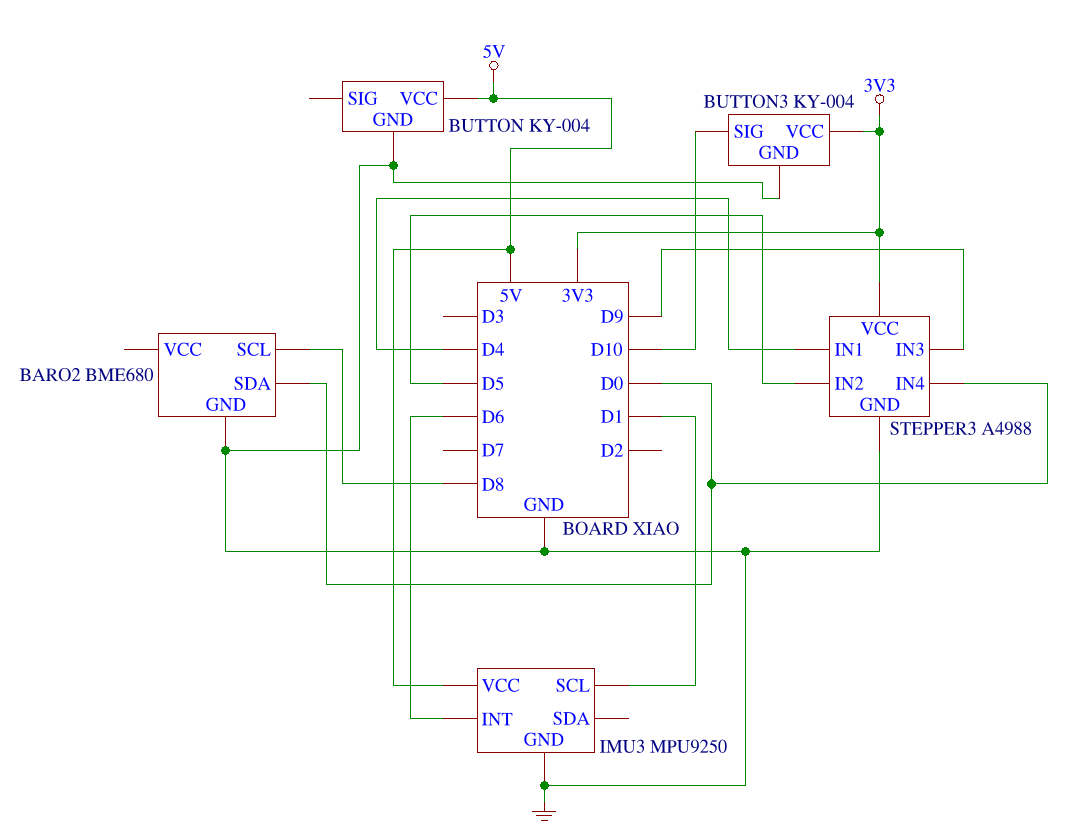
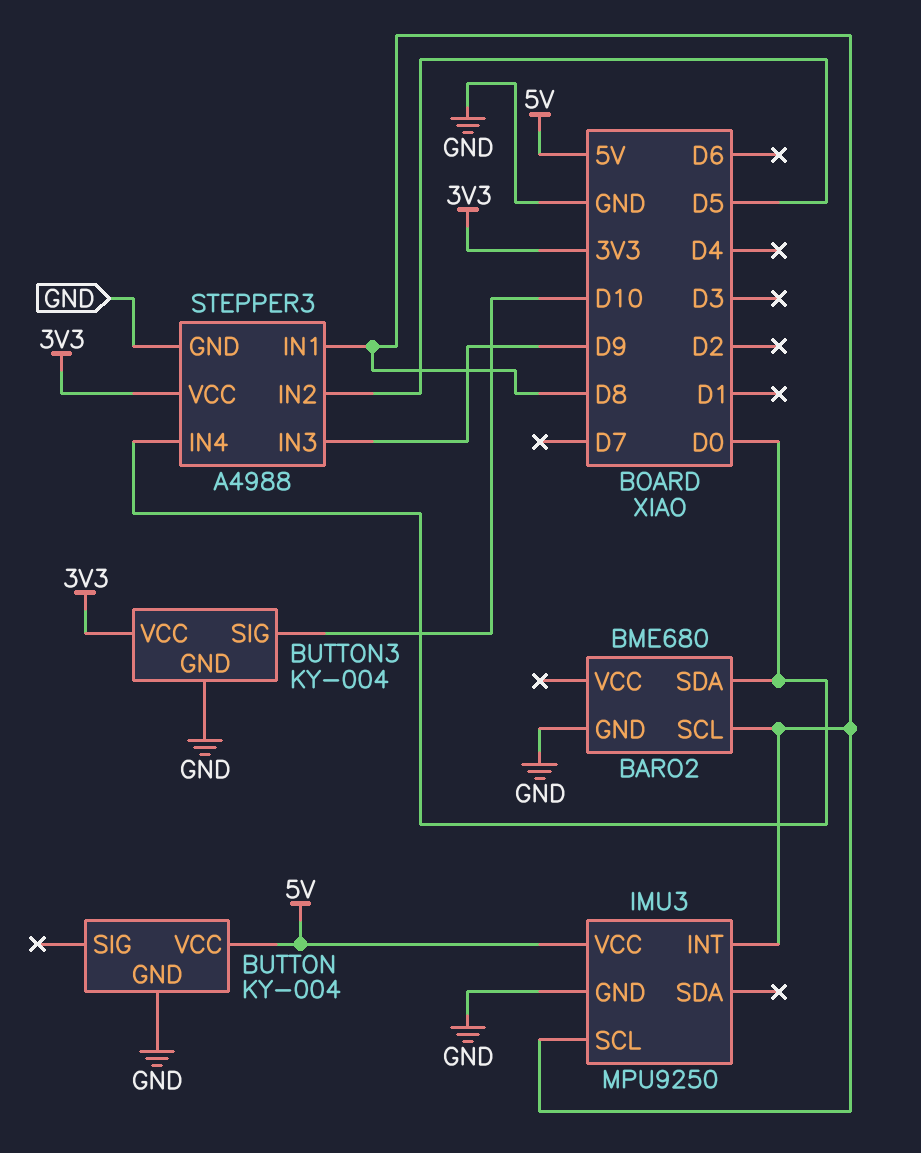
IMU3 pin INT: D6 -> D8
IMU3 pin SCL: D1 -> D8
STEPPER3 pin IN1: D4 -> D8

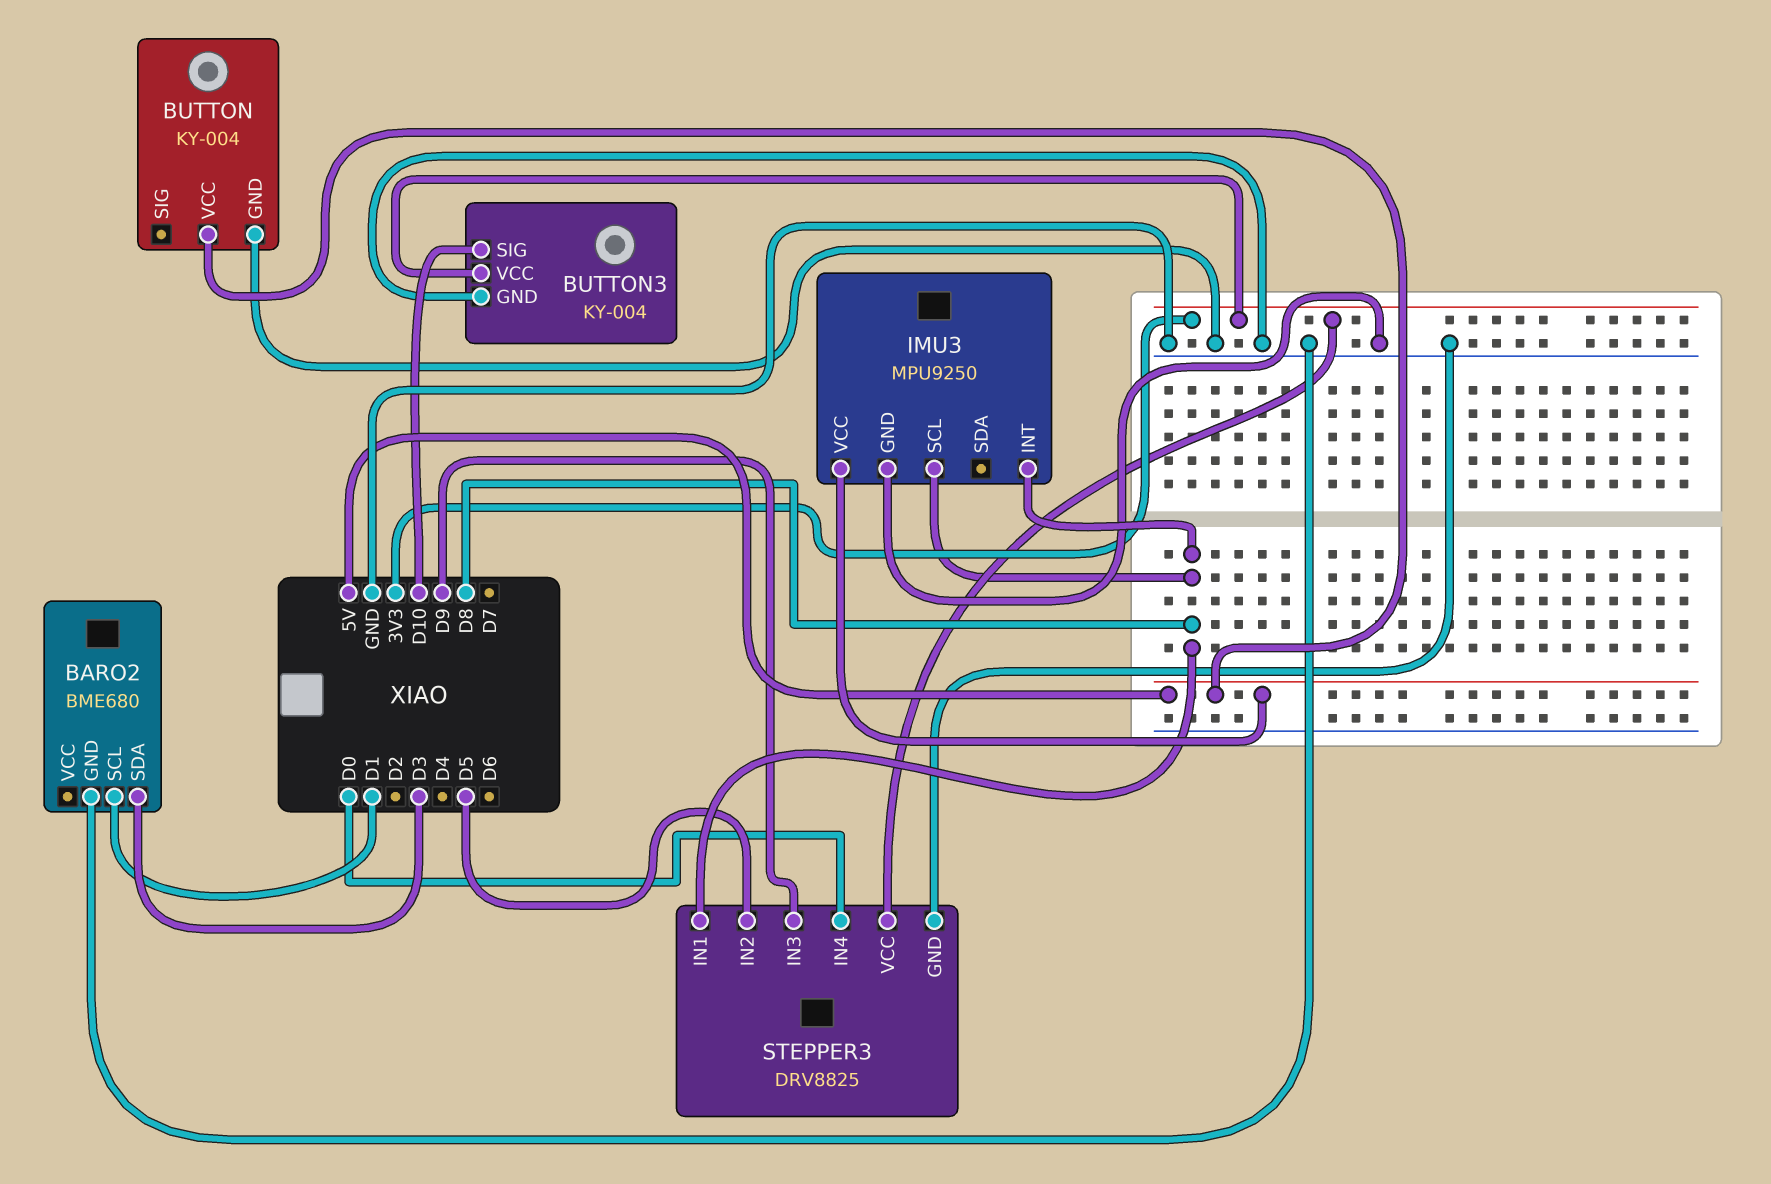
BARO2 pin SCL: D8 -> D1
BARO2 pin SDA: D0 -> D3
STEPPER3: A4988 -> DRV8825

